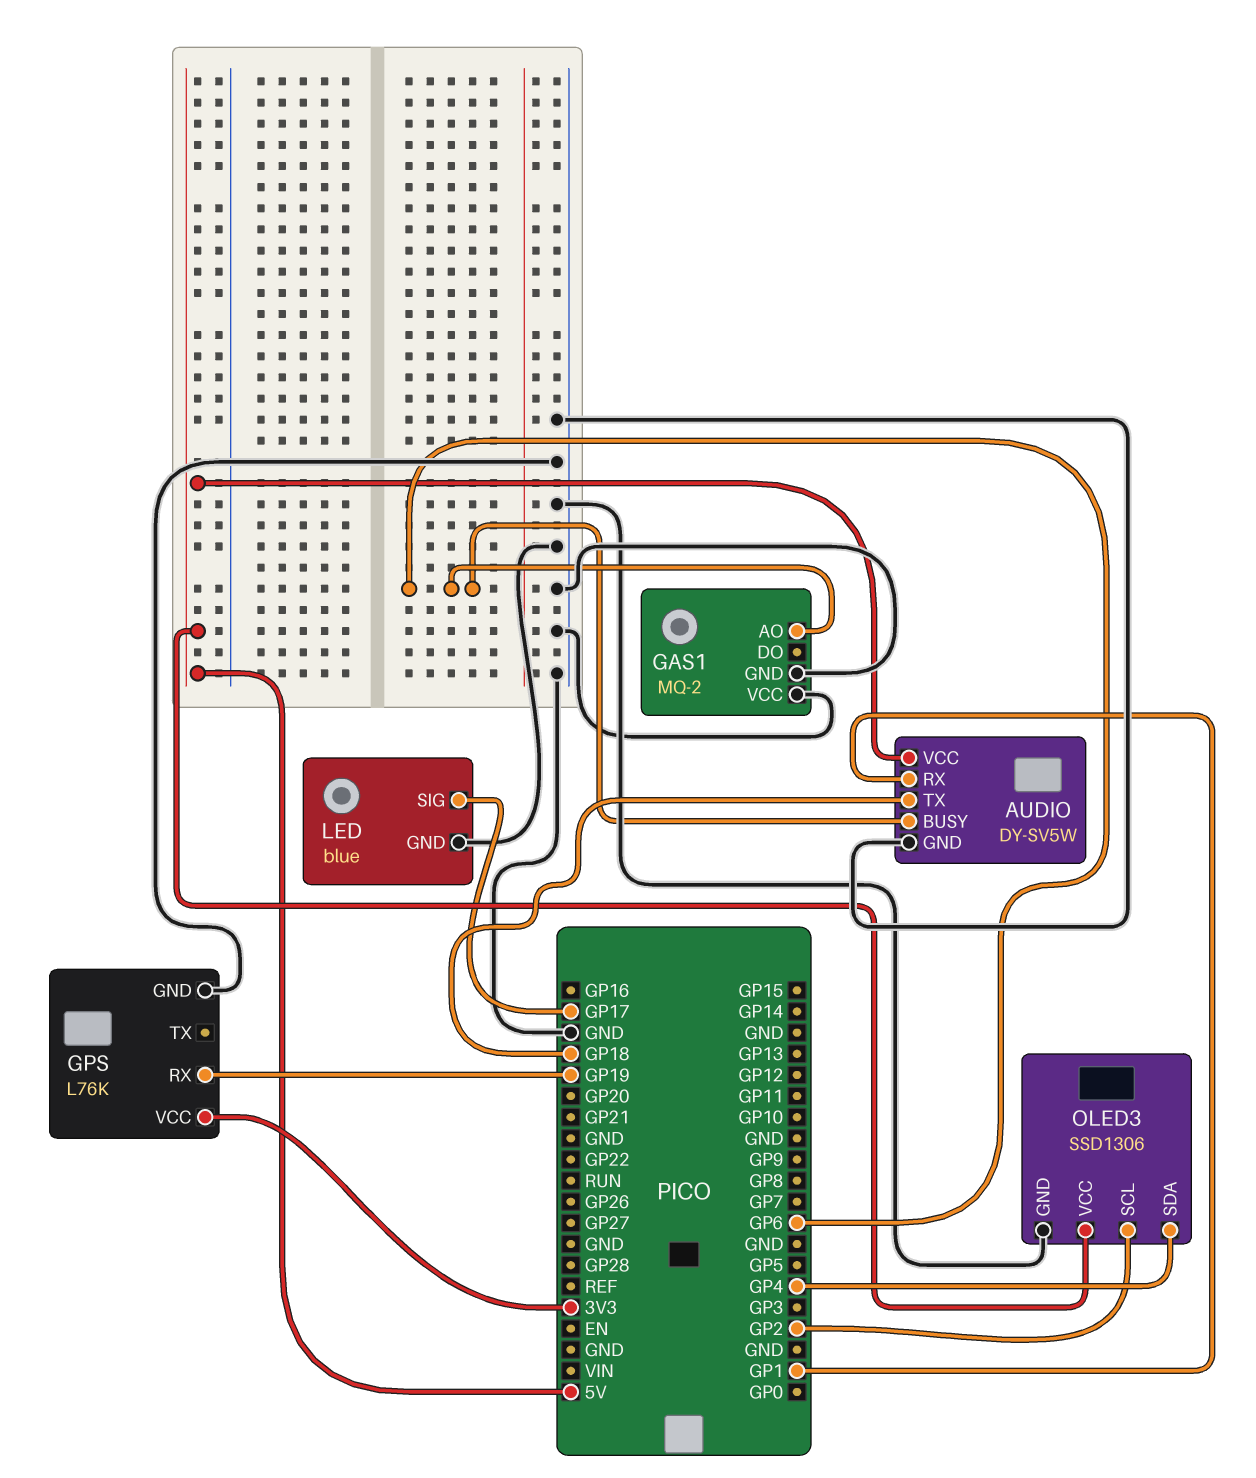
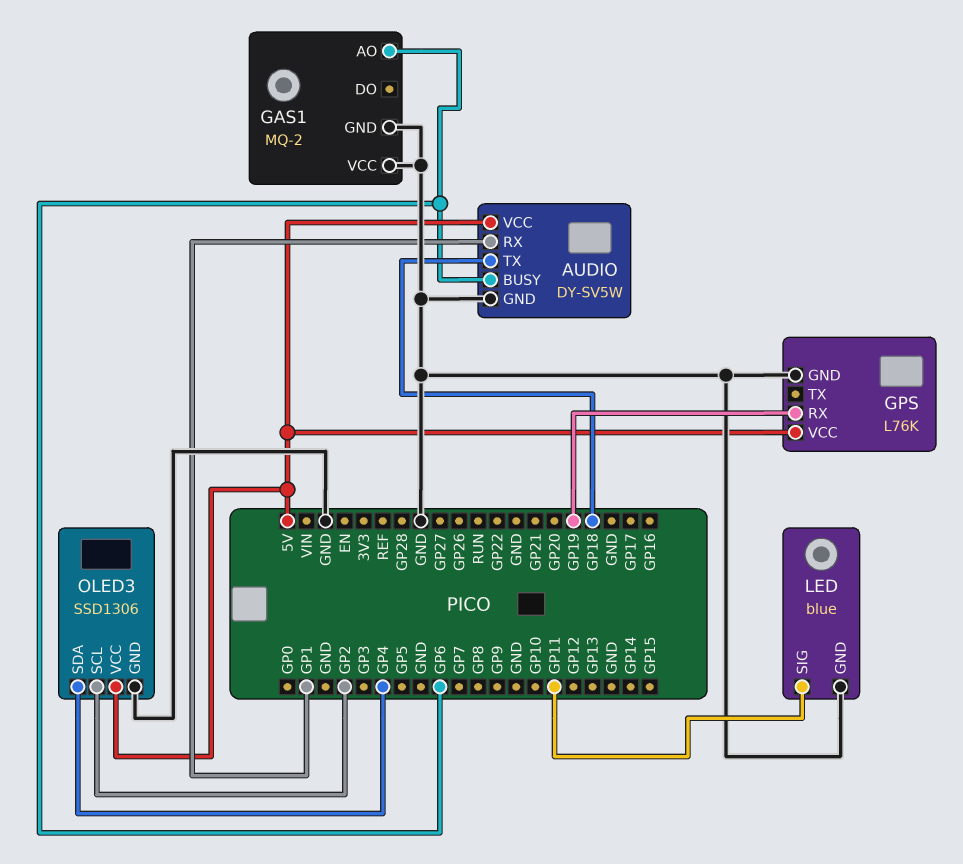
GPS pin VCC: 3V3 -> 5V
LED pin SIG: GP17 -> GP11

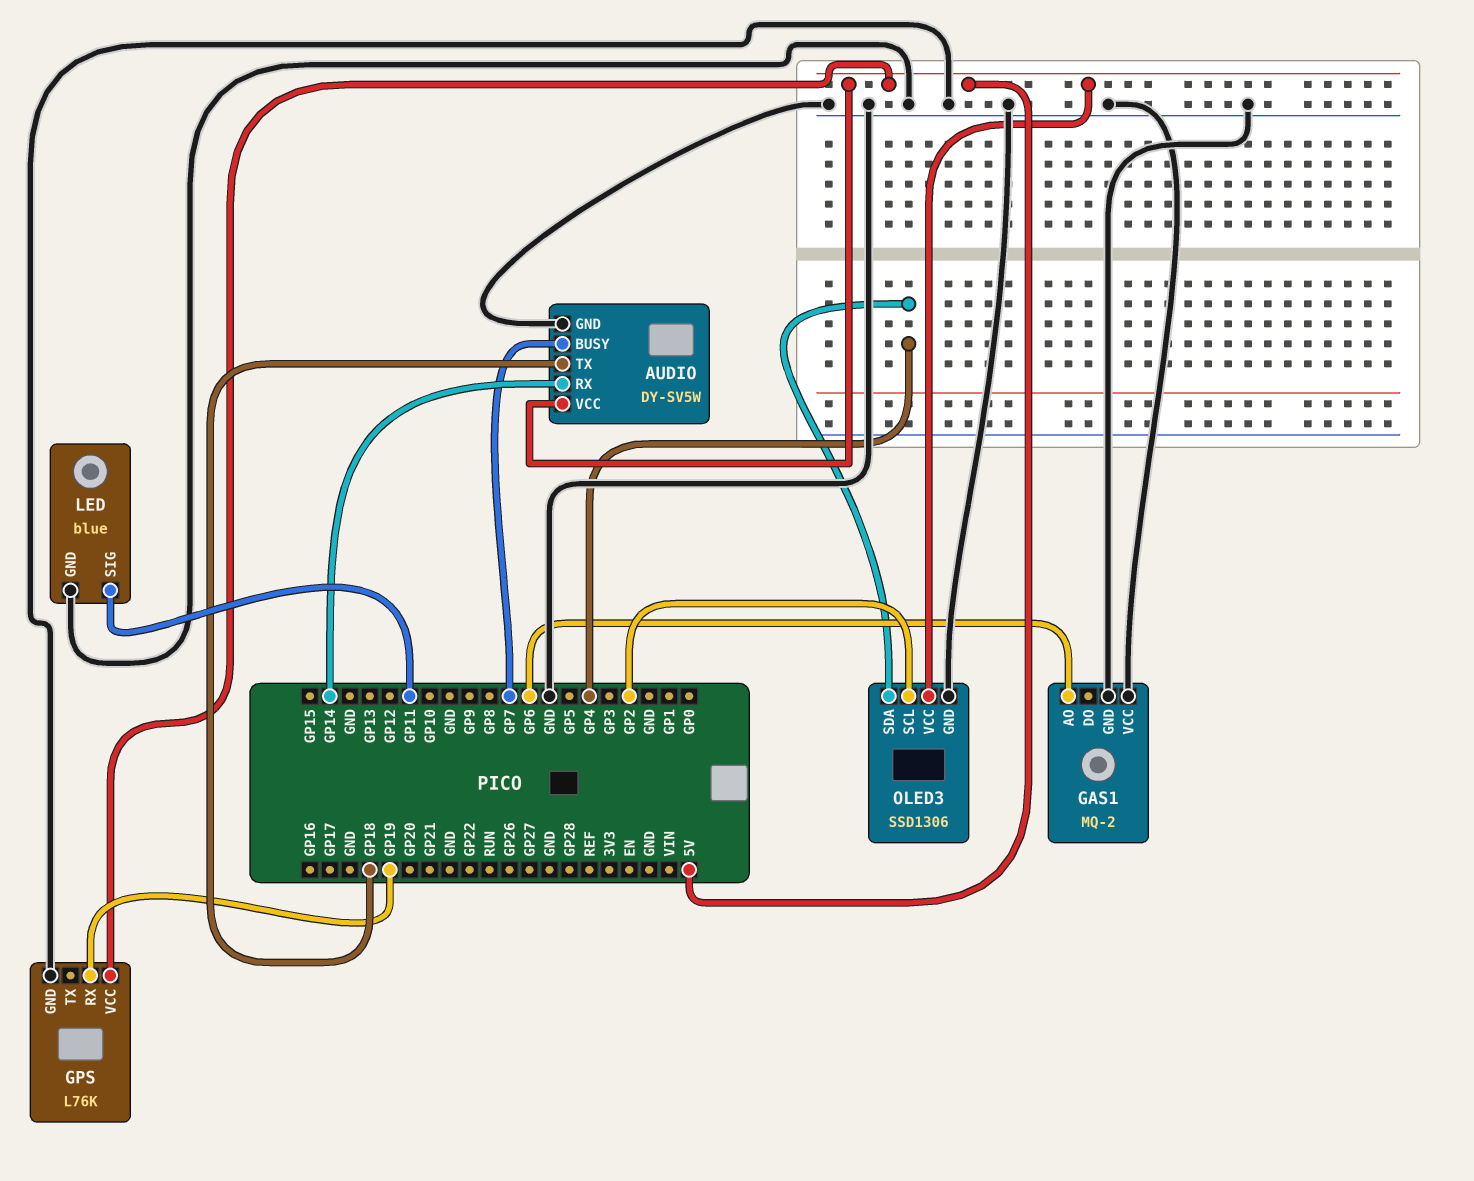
AUDIO pin BUSY: GP6 -> GP7
AUDIO pin RX: GP1 -> GP14

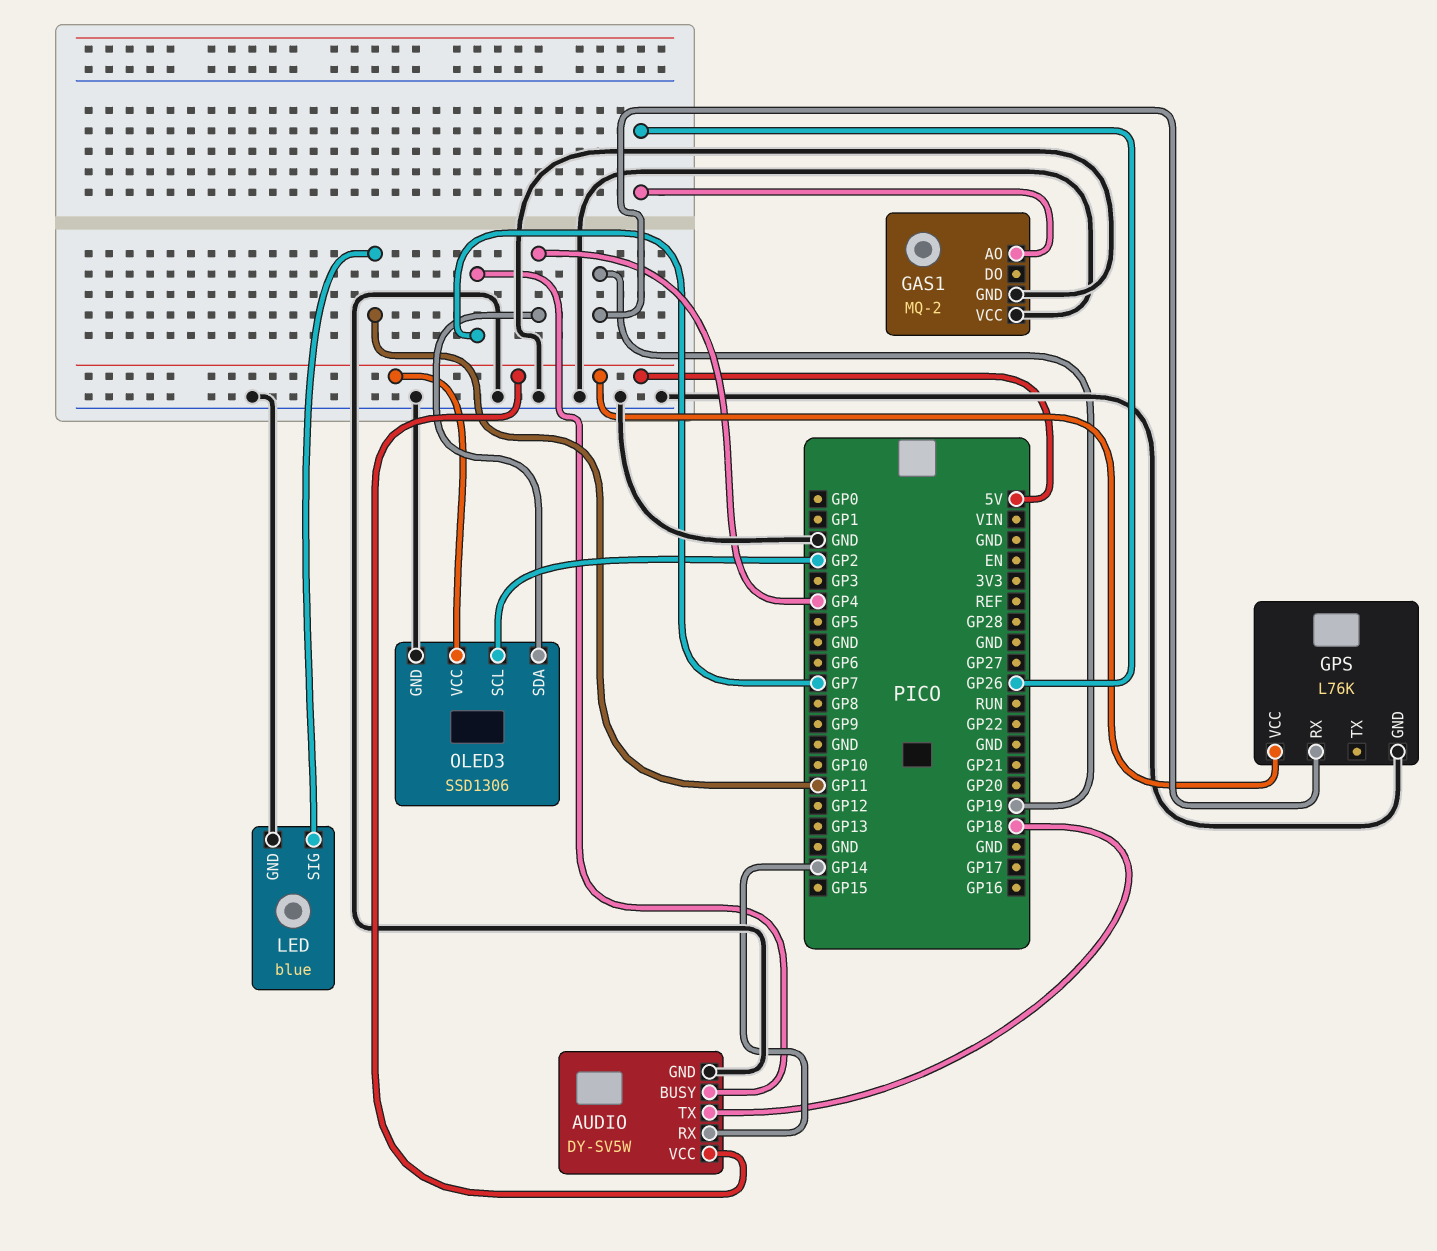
GAS1 pin AO: GP6 -> GP26

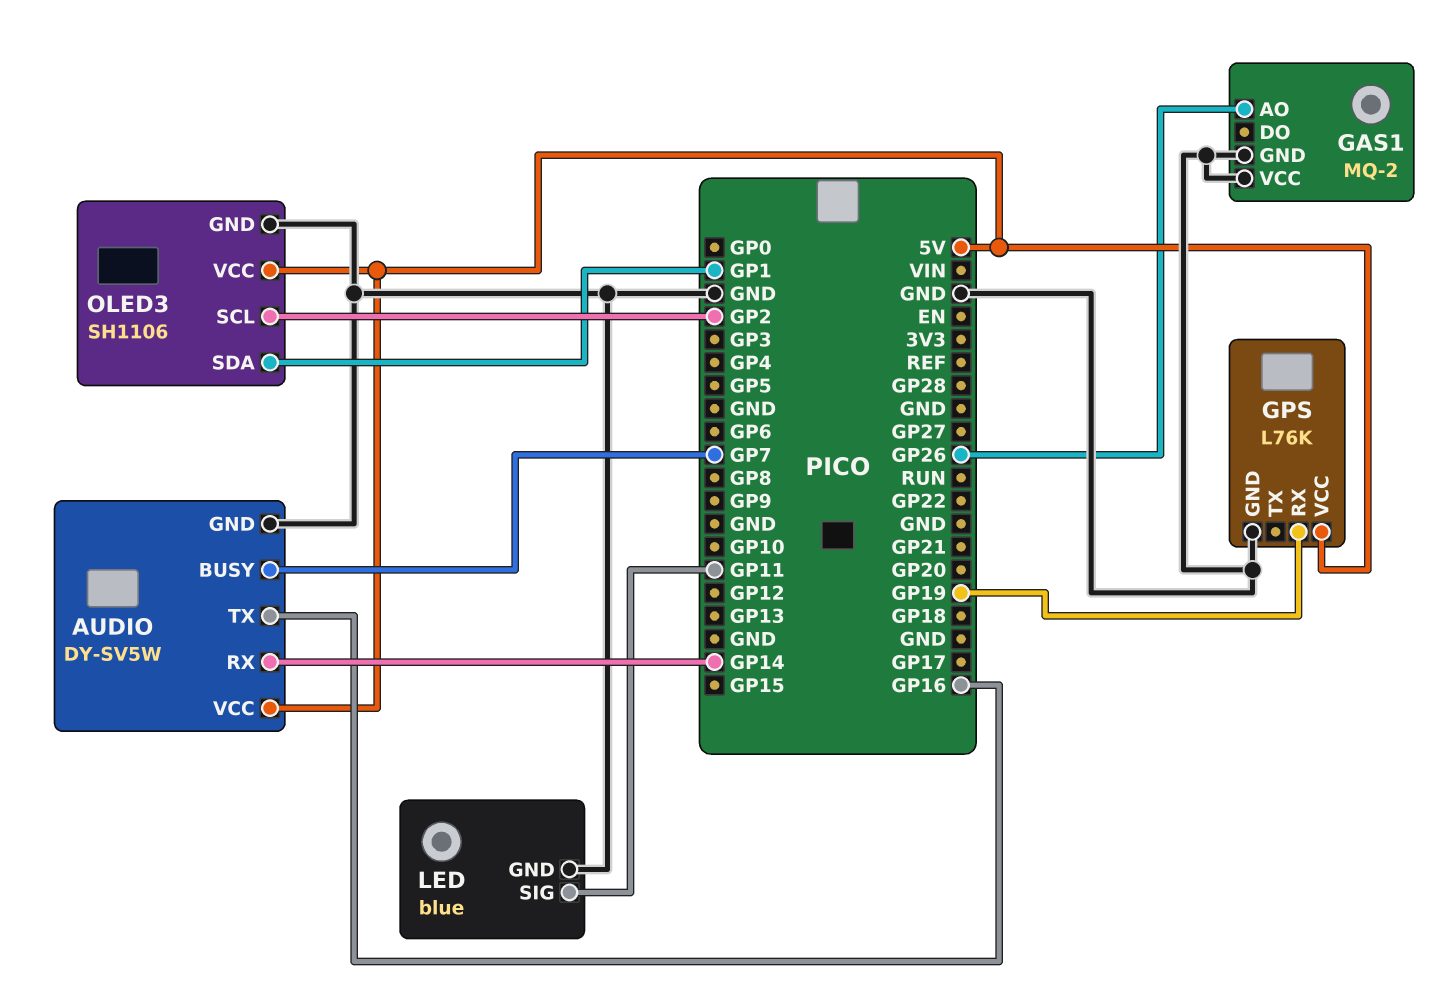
AUDIO pin TX: GP18 -> GP16
OLED3: SSD1306 -> SH1106
OLED3 pin SDA: GP4 -> GP1

